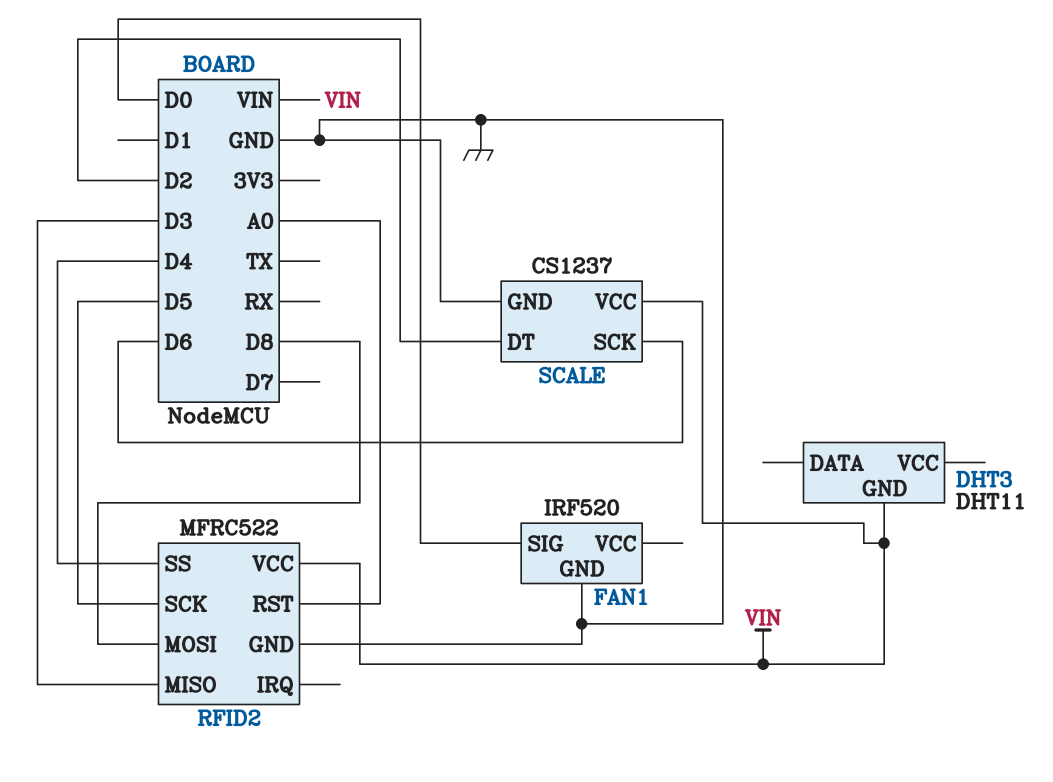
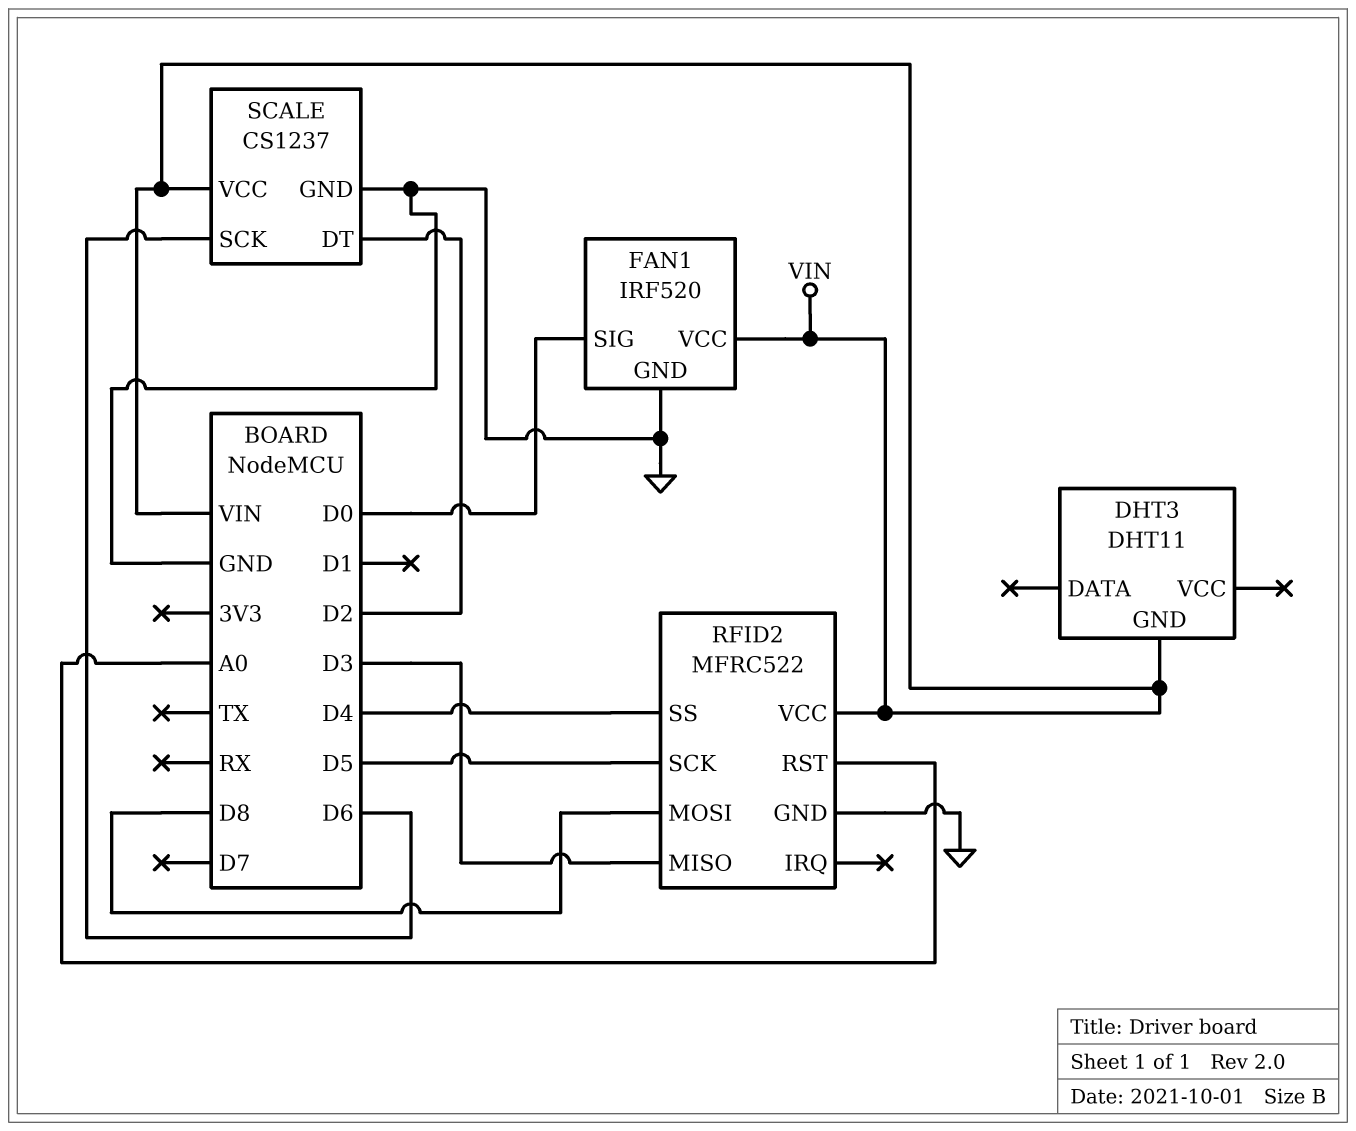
FAN1 pin VCC: none -> VIN

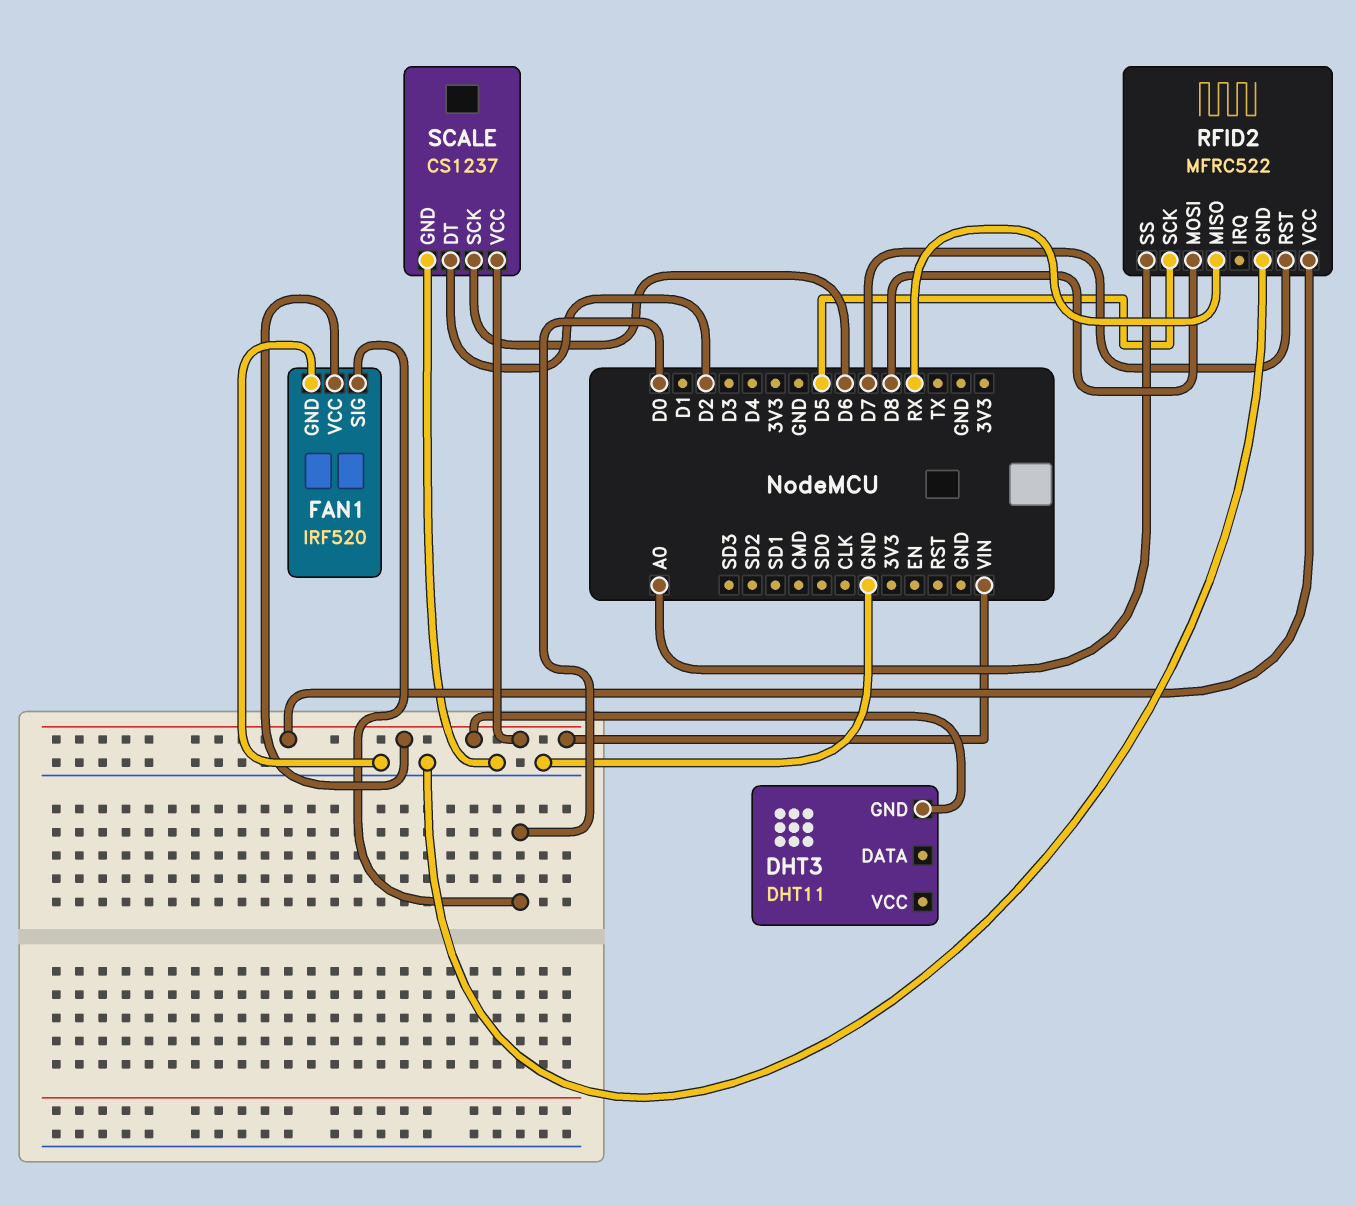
RFID2 pin MISO: D3 -> RX
RFID2 pin RST: A0 -> D7
RFID2 pin SS: D4 -> A0

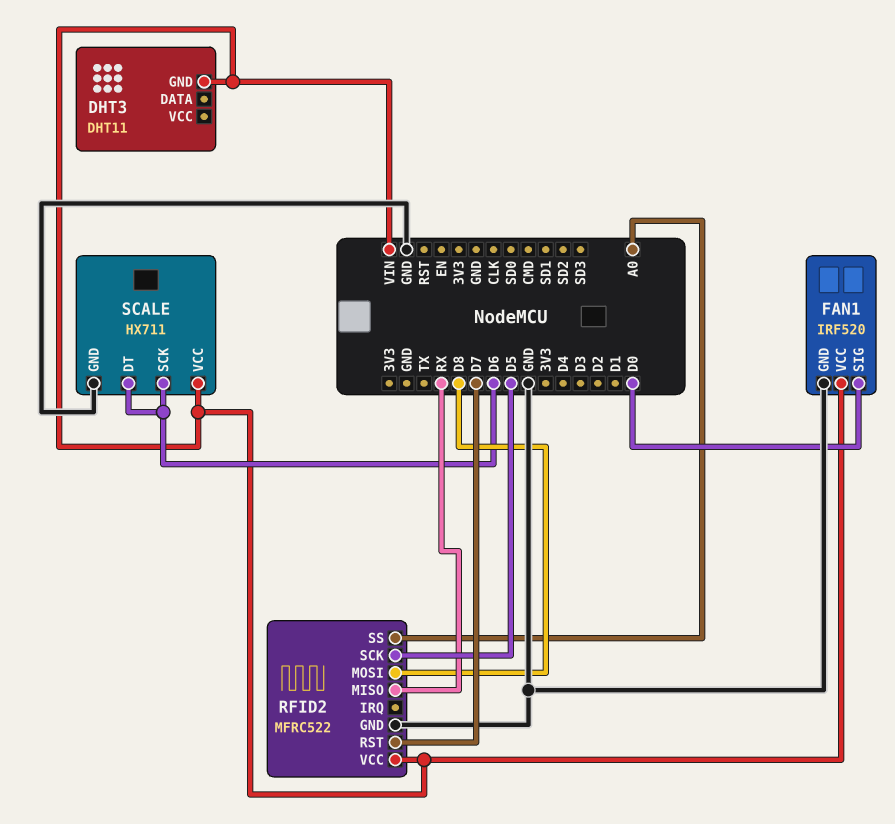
SCALE: CS1237 -> HX711
SCALE pin DT: D2 -> D6

